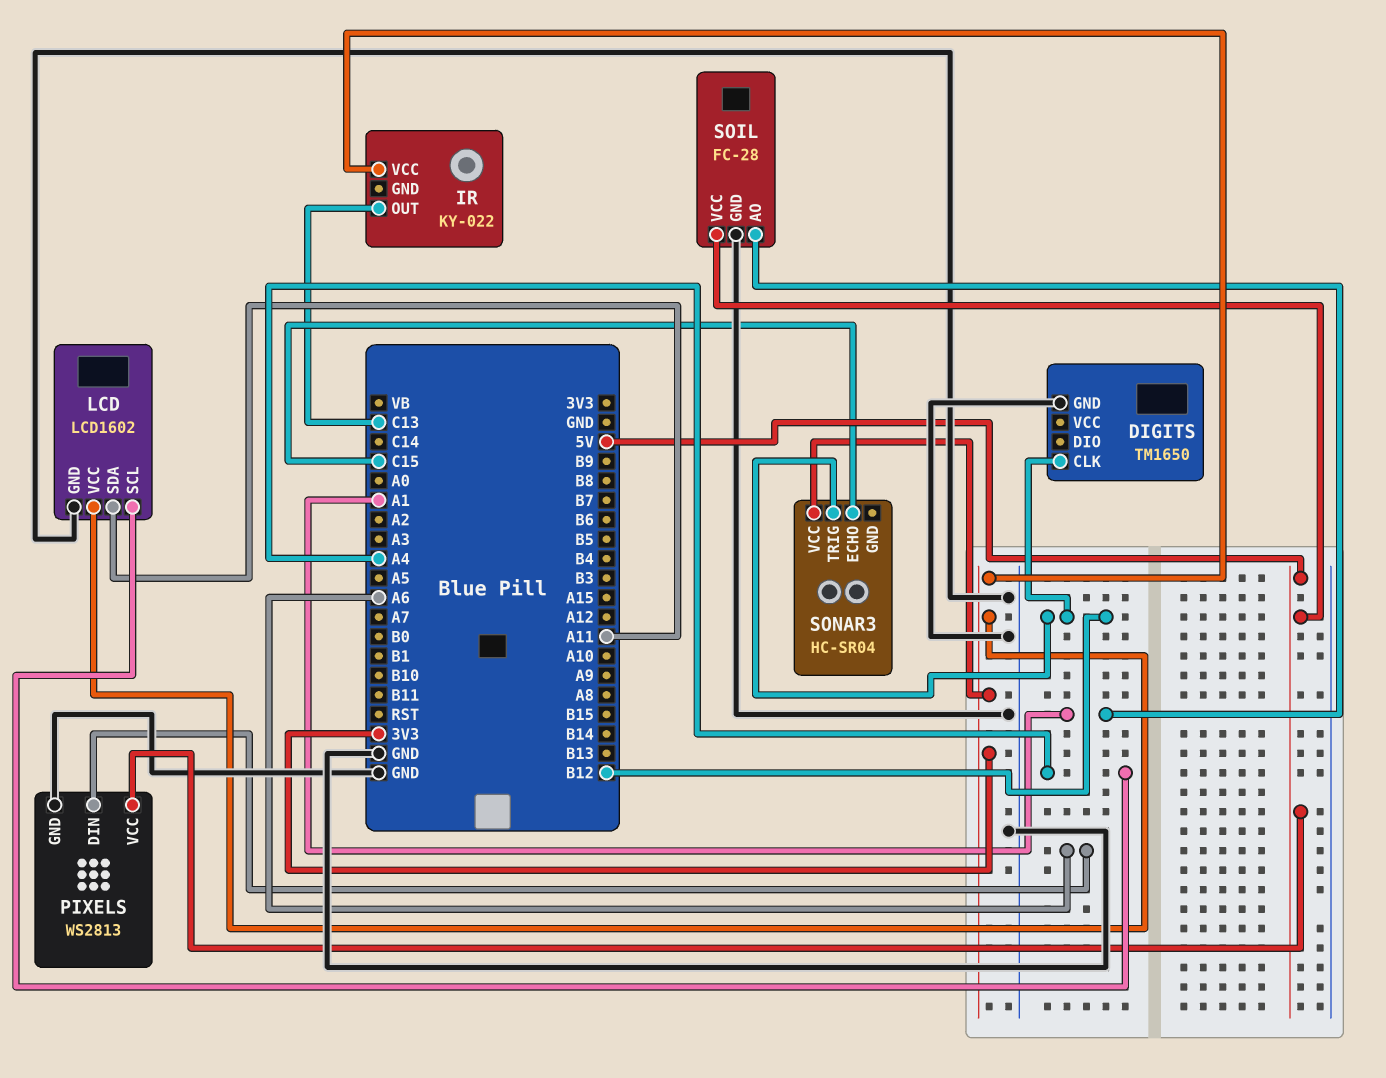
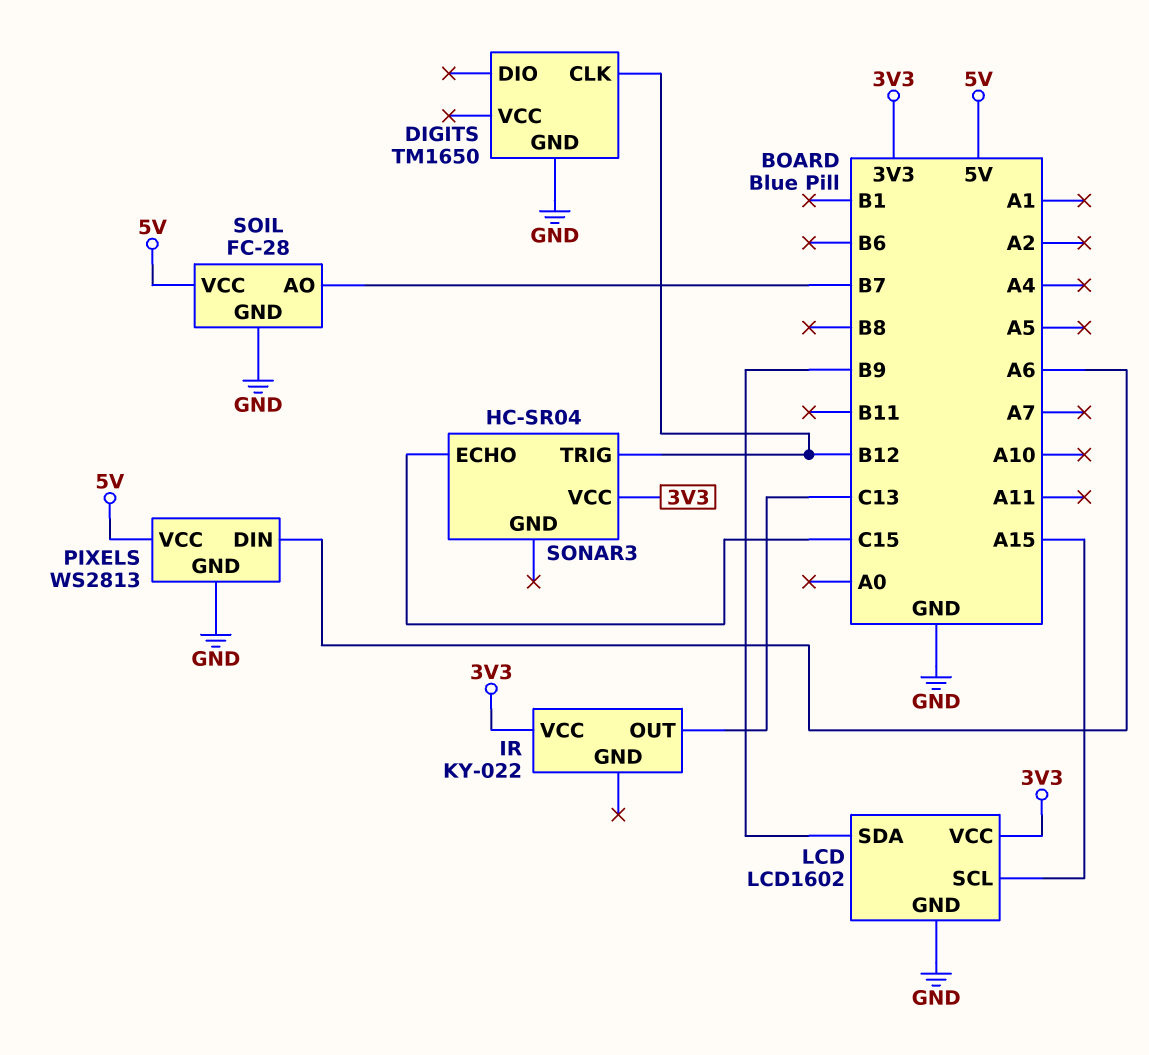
LCD pin SCL: A4 -> A15
LCD pin SDA: A11 -> B9
SOIL pin AO: A1 -> B7

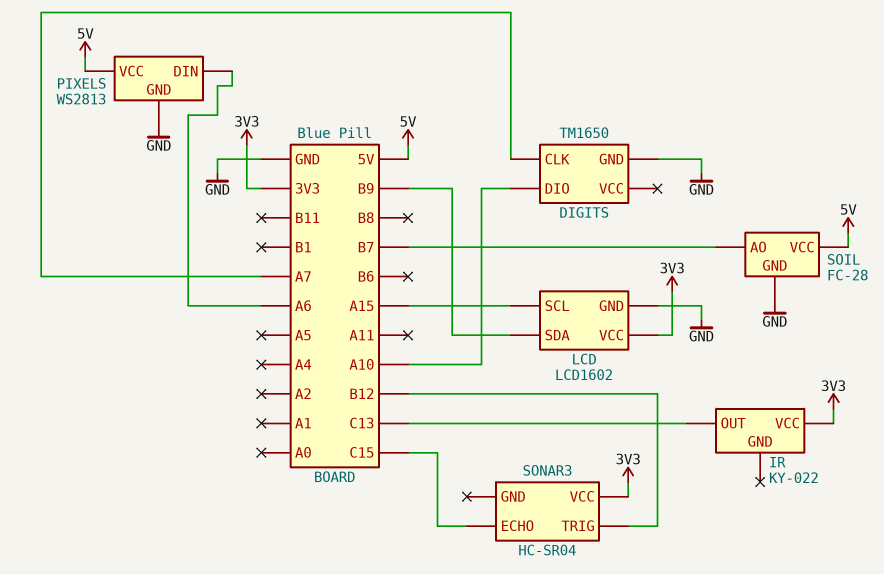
DIGITS pin CLK: B12 -> A7
DIGITS pin DIO: none -> A10

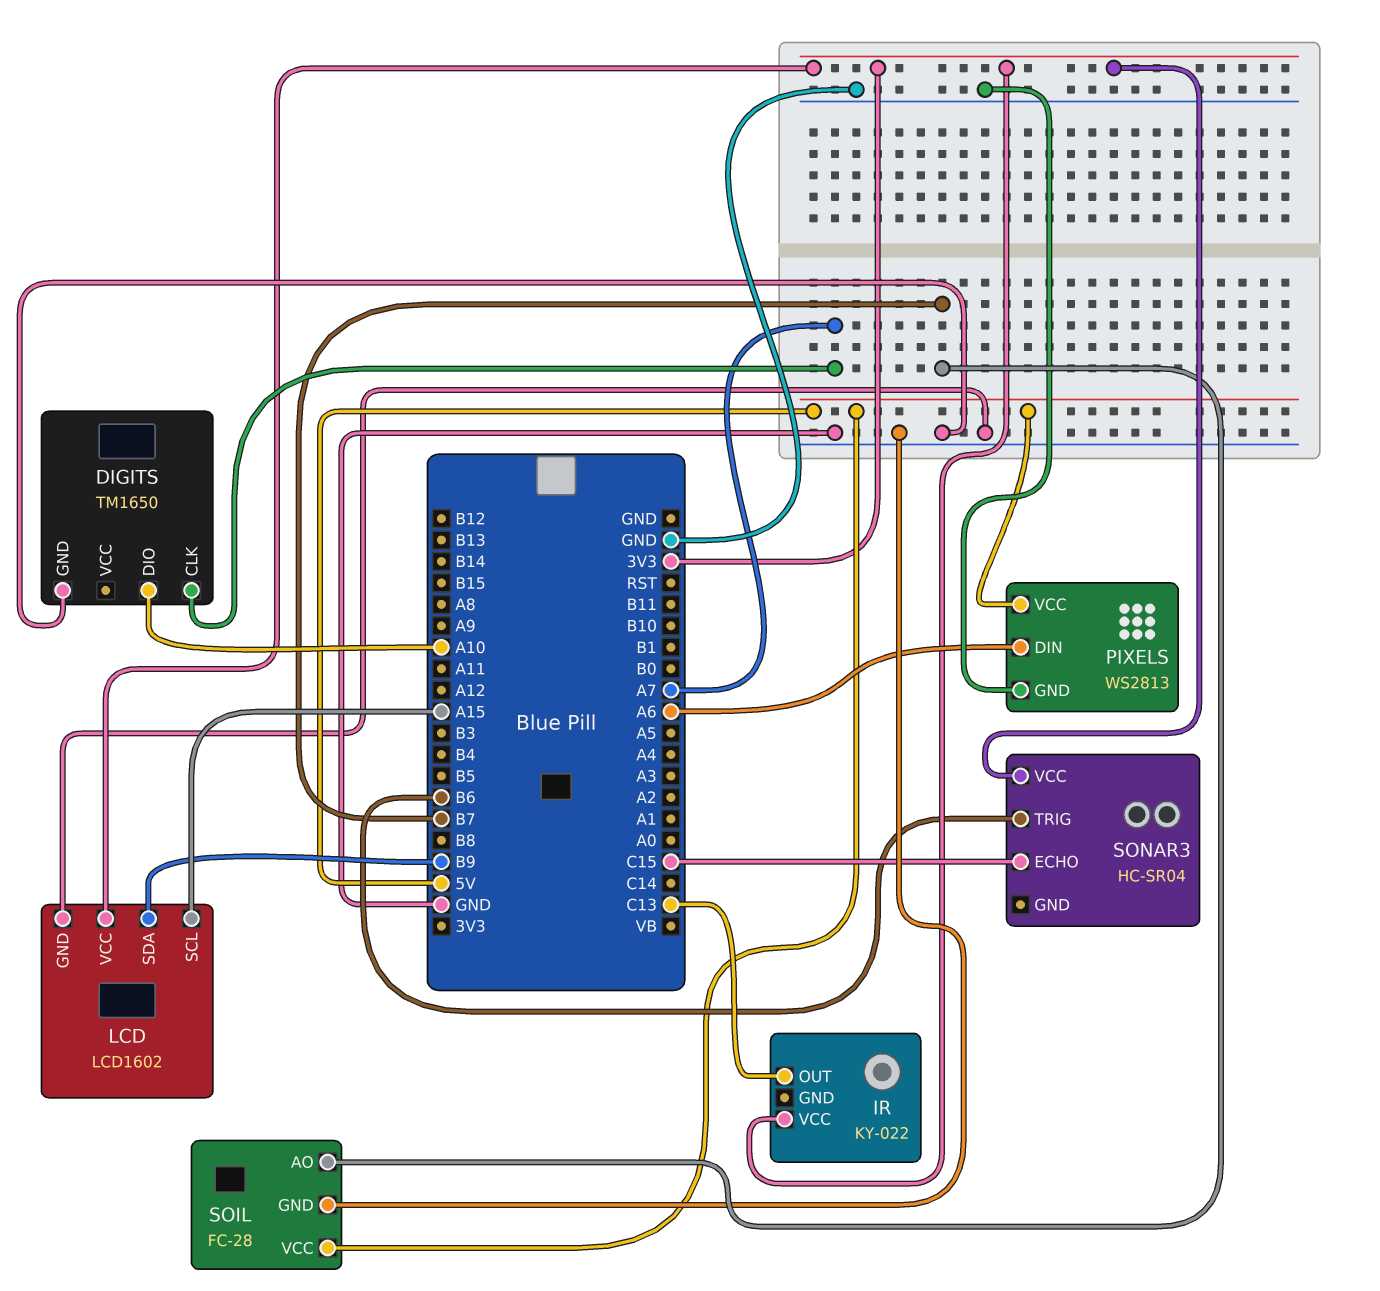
SONAR3 pin TRIG: B12 -> B6

